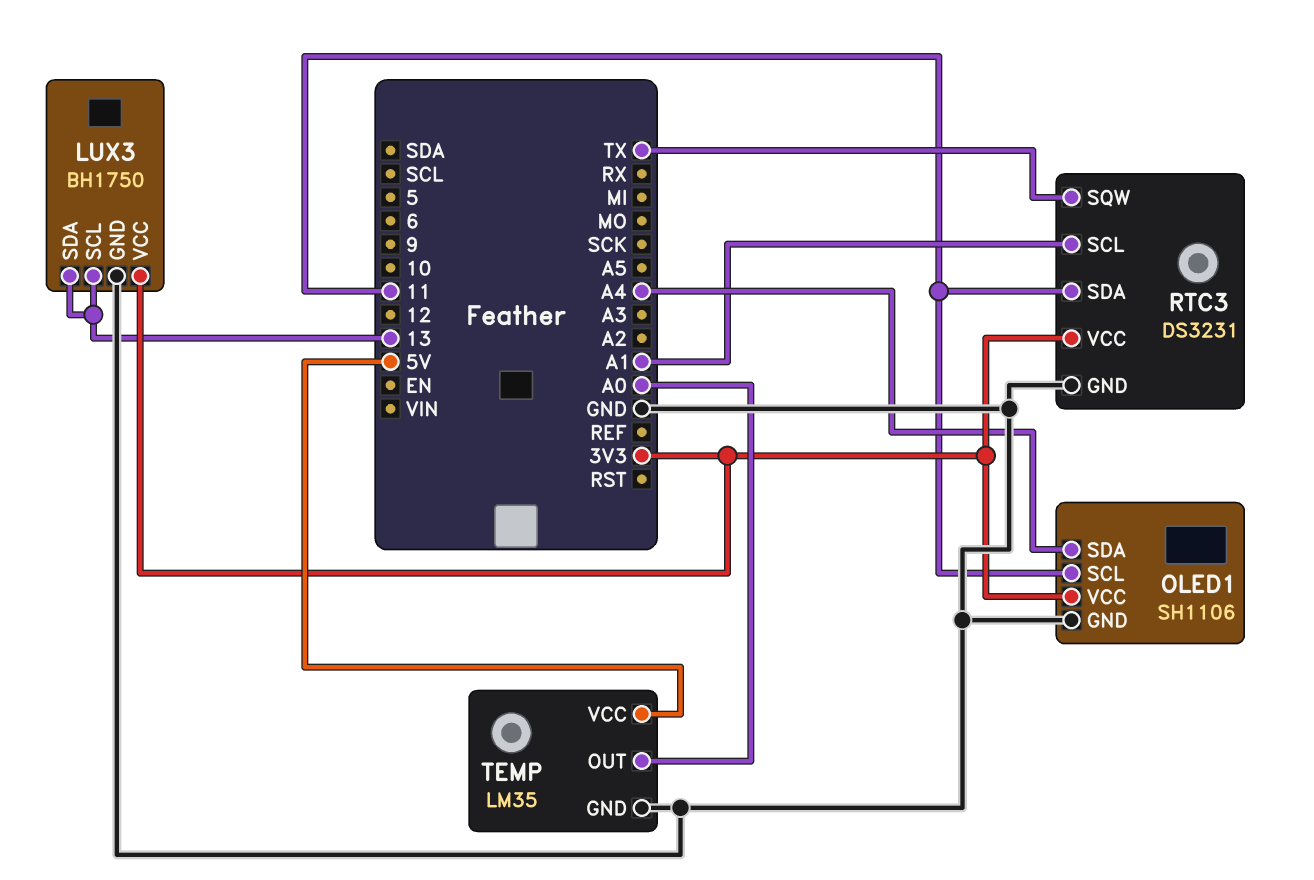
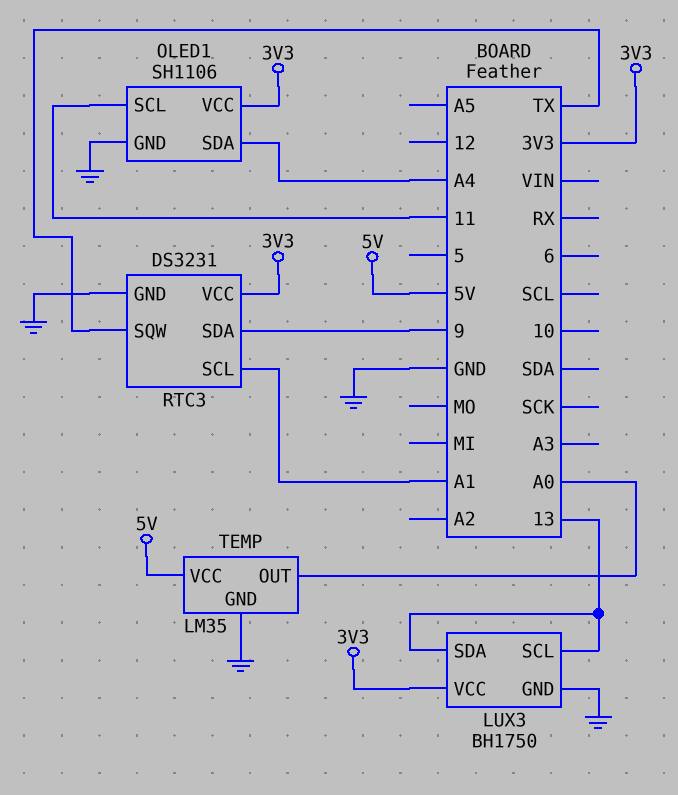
RTC3 pin SDA: 11 -> 9

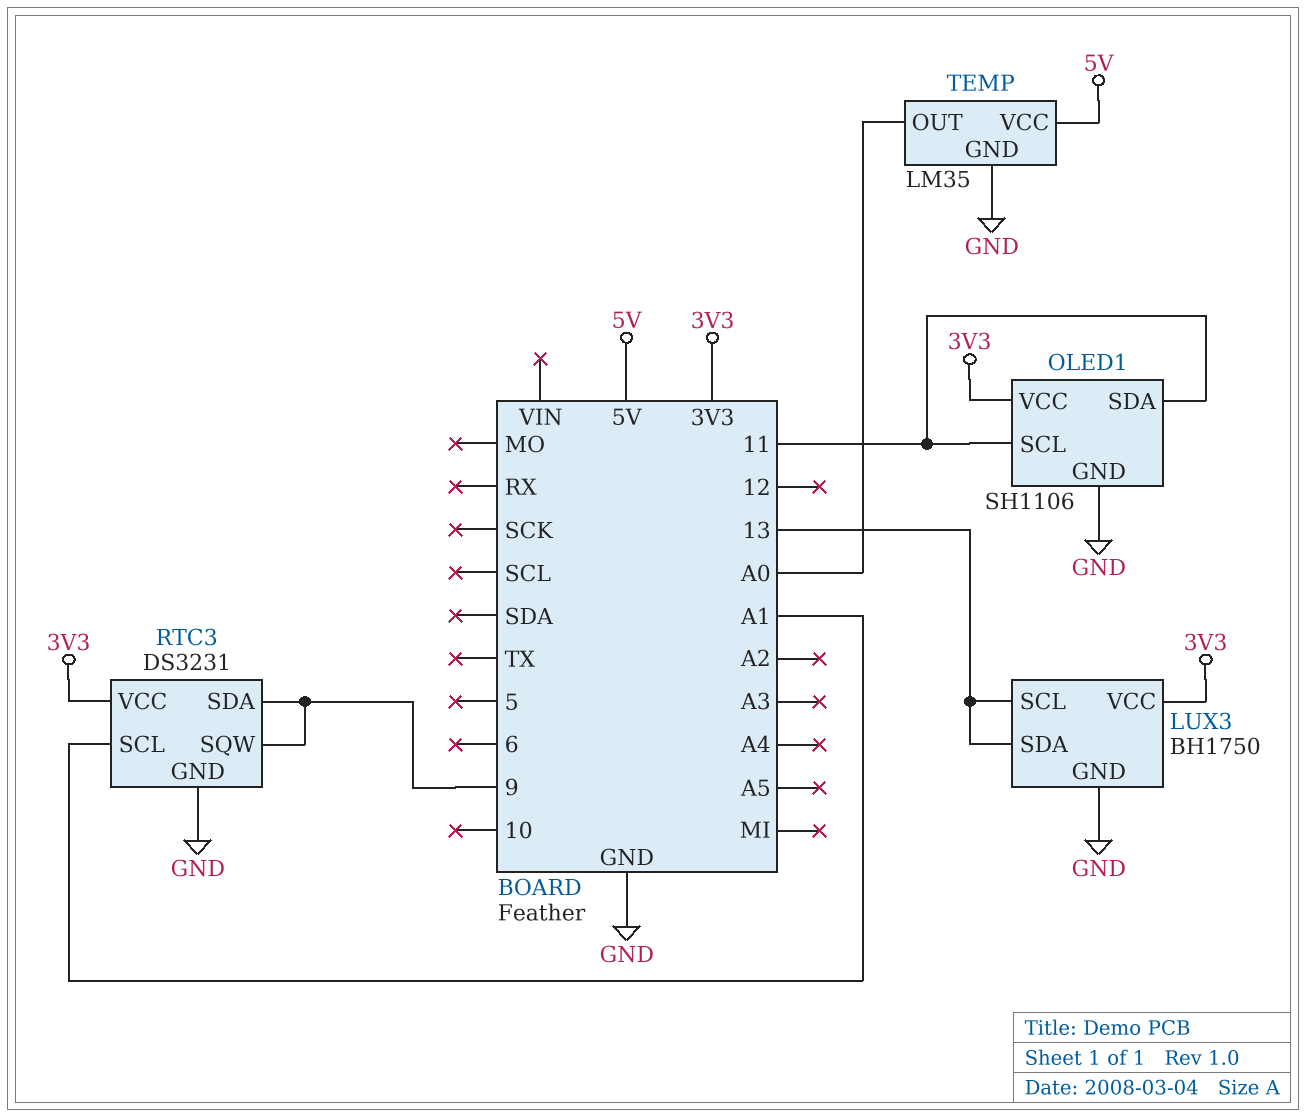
OLED1 pin SDA: A4 -> 11
RTC3 pin SQW: TX -> 9

